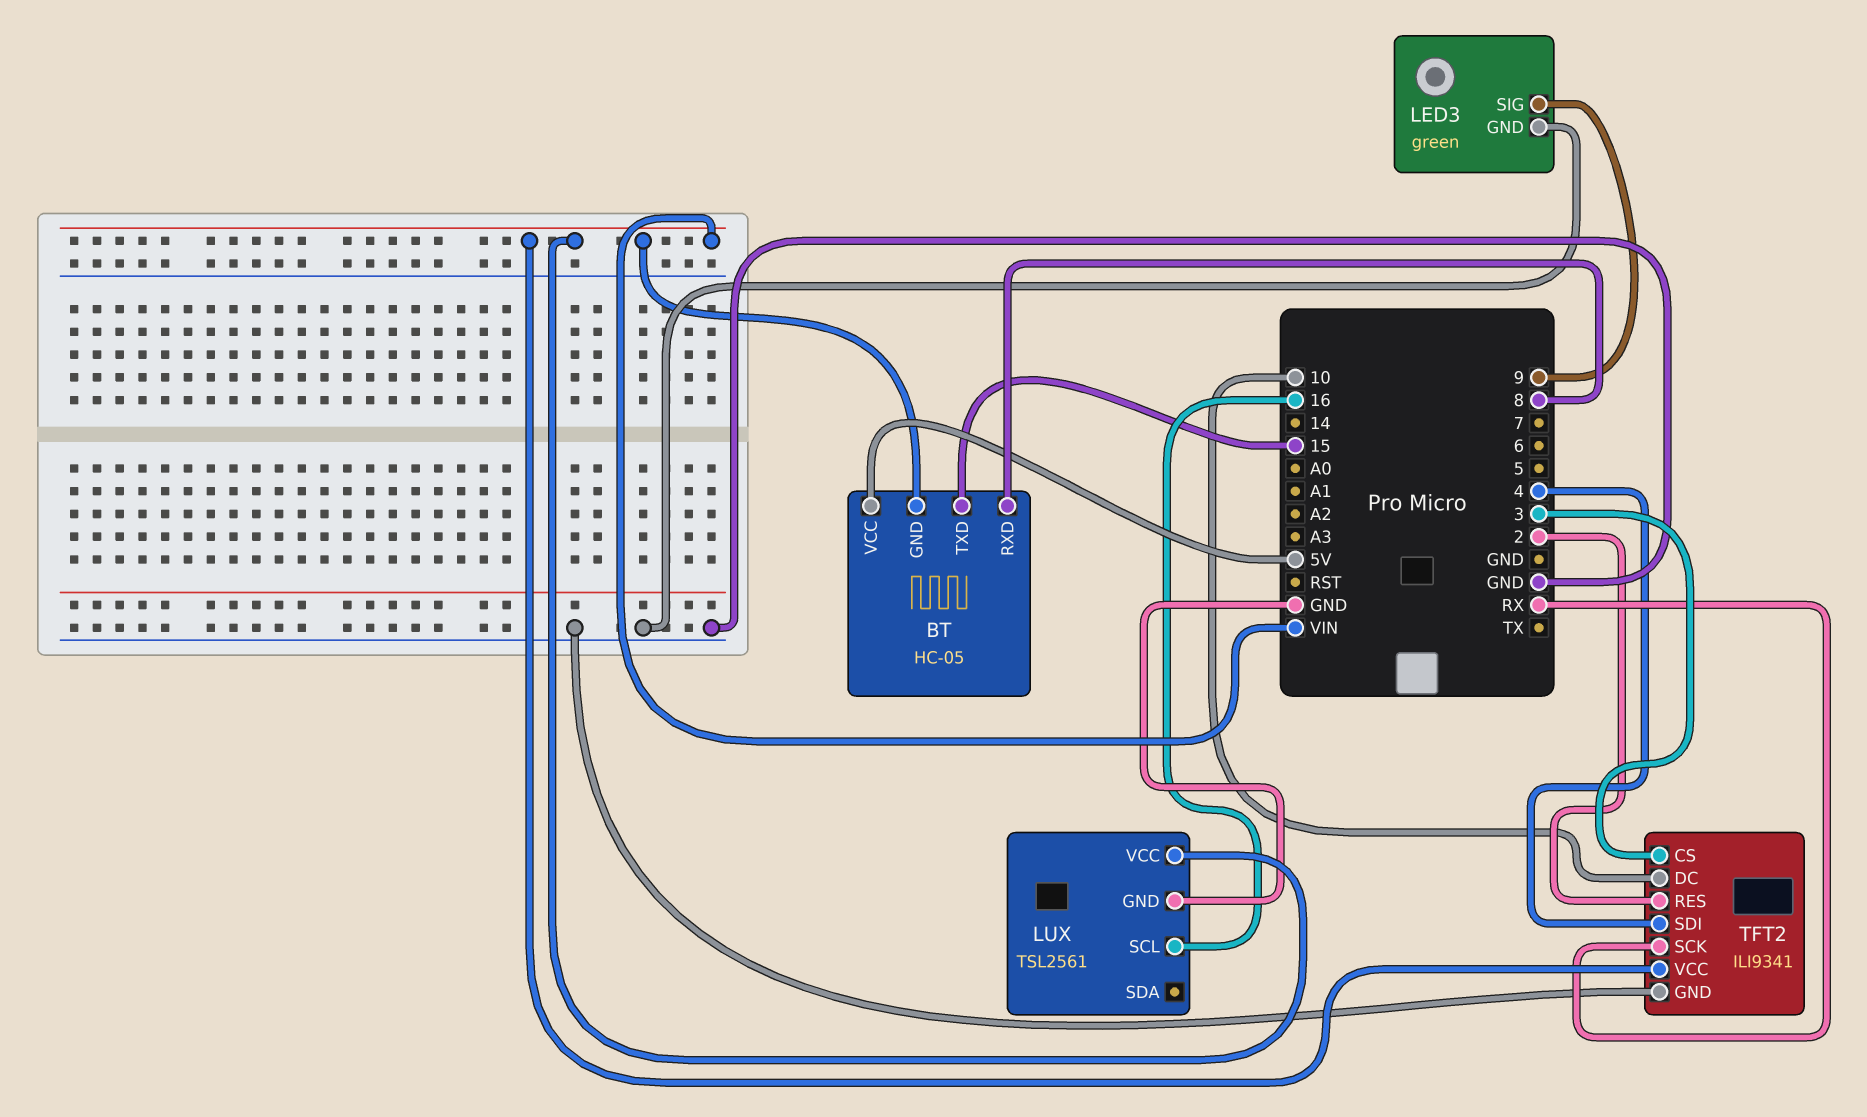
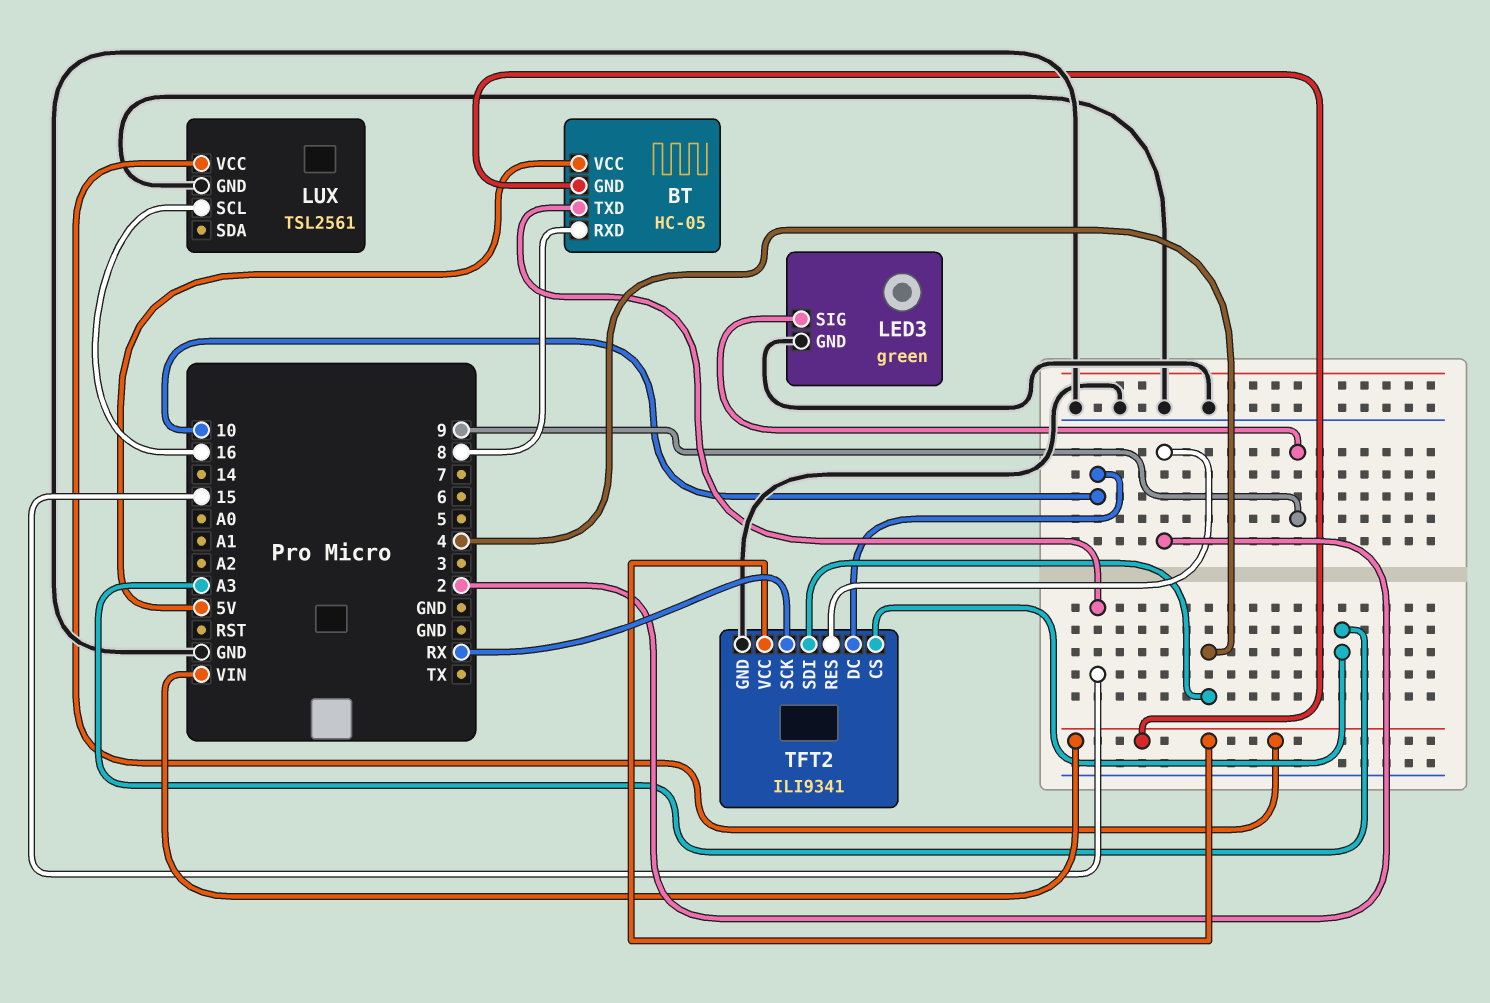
TFT2 pin CS: 3 -> A3

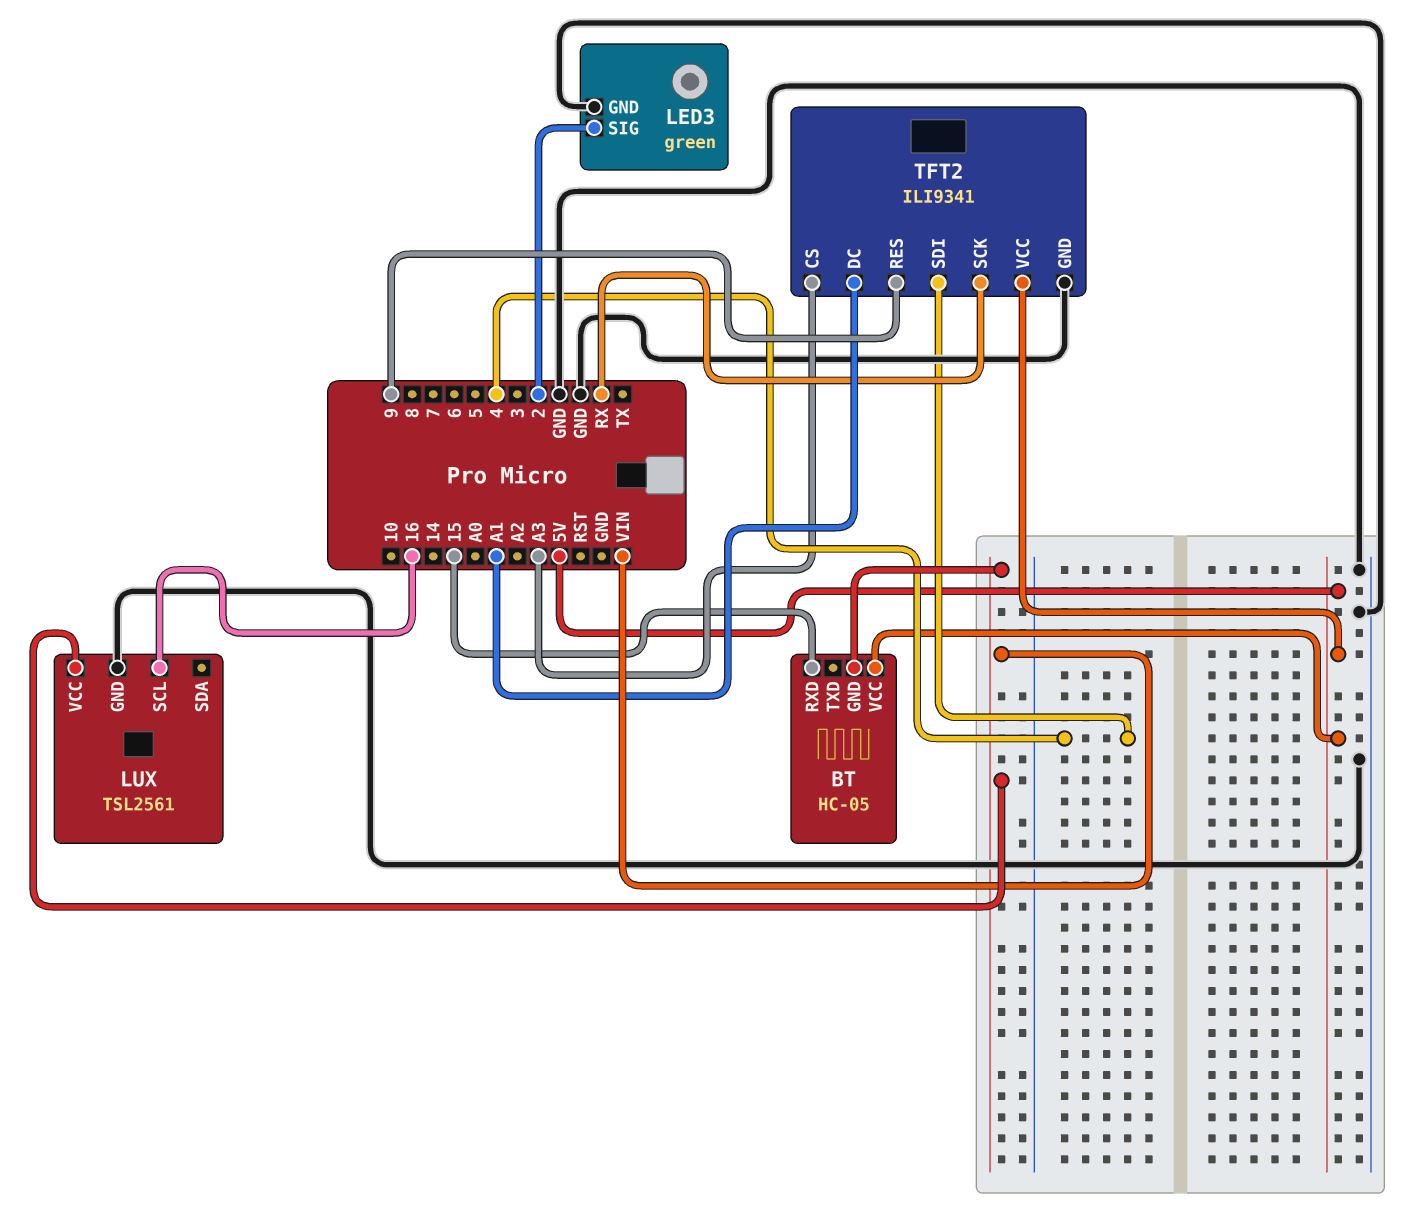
BT pin RXD: 8 -> 15
BT pin TXD: 15 -> none
LED3 pin SIG: 9 -> 2
TFT2 pin DC: 10 -> A1
TFT2 pin RES: 2 -> 9
TFT2 pin VCC: VIN -> 5V

